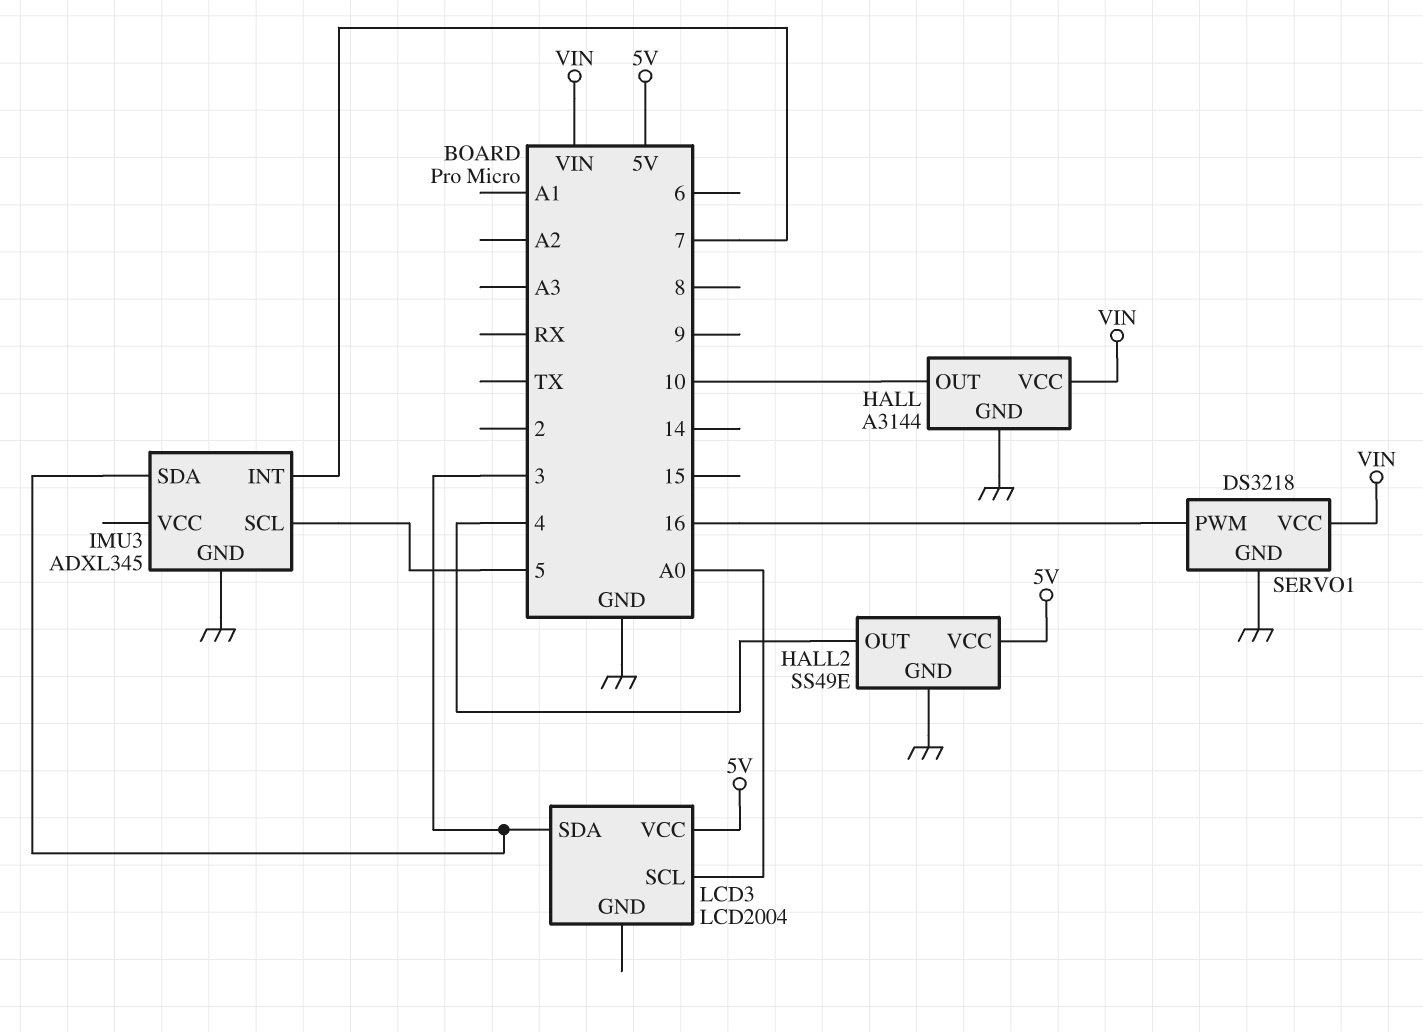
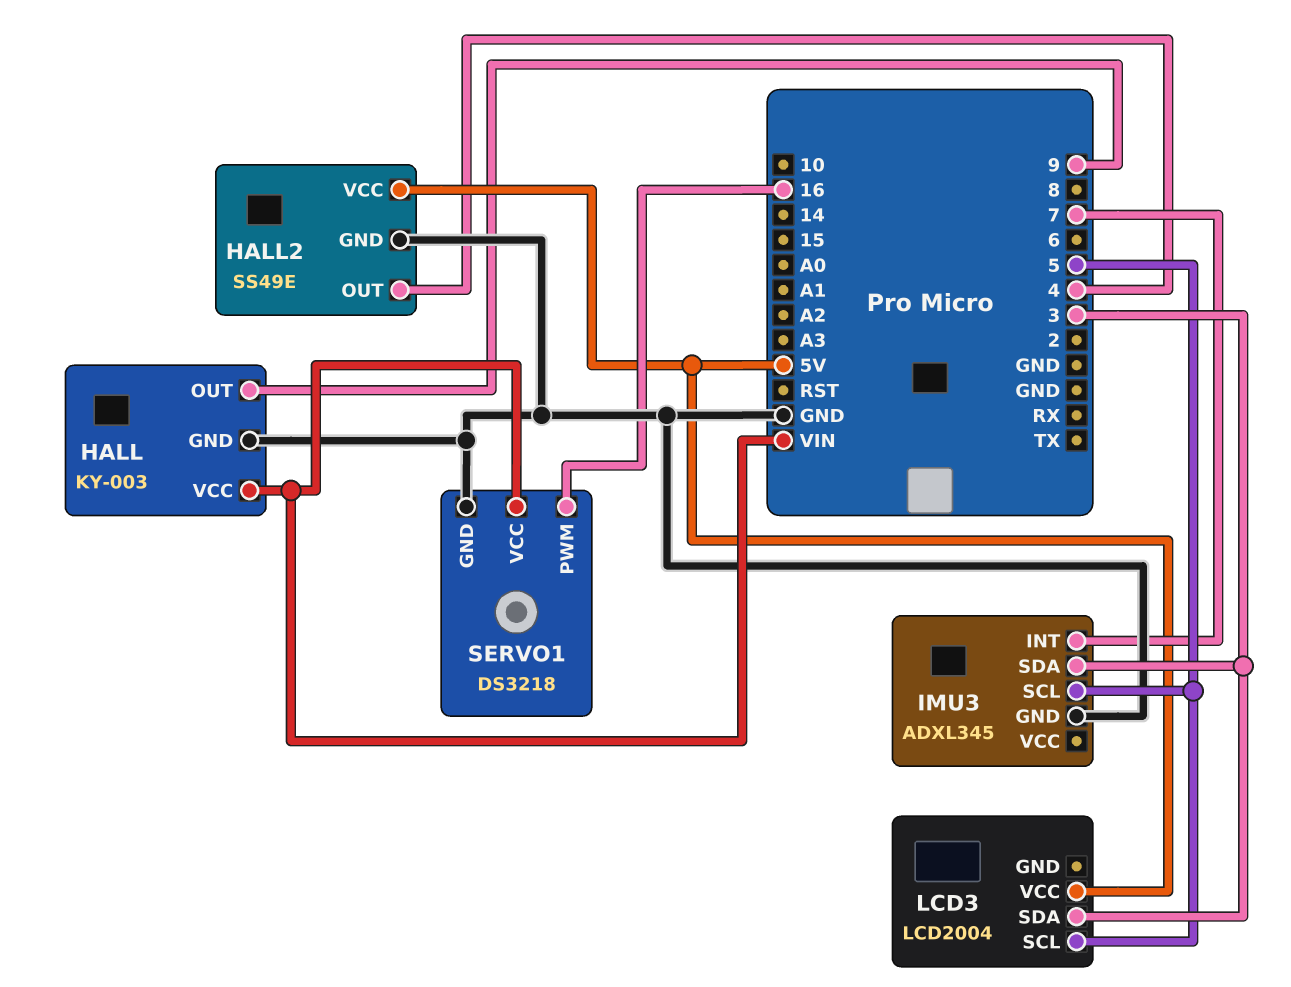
HALL: A3144 -> KY-003
HALL pin OUT: 10 -> 9
LCD3 pin SCL: A0 -> 5

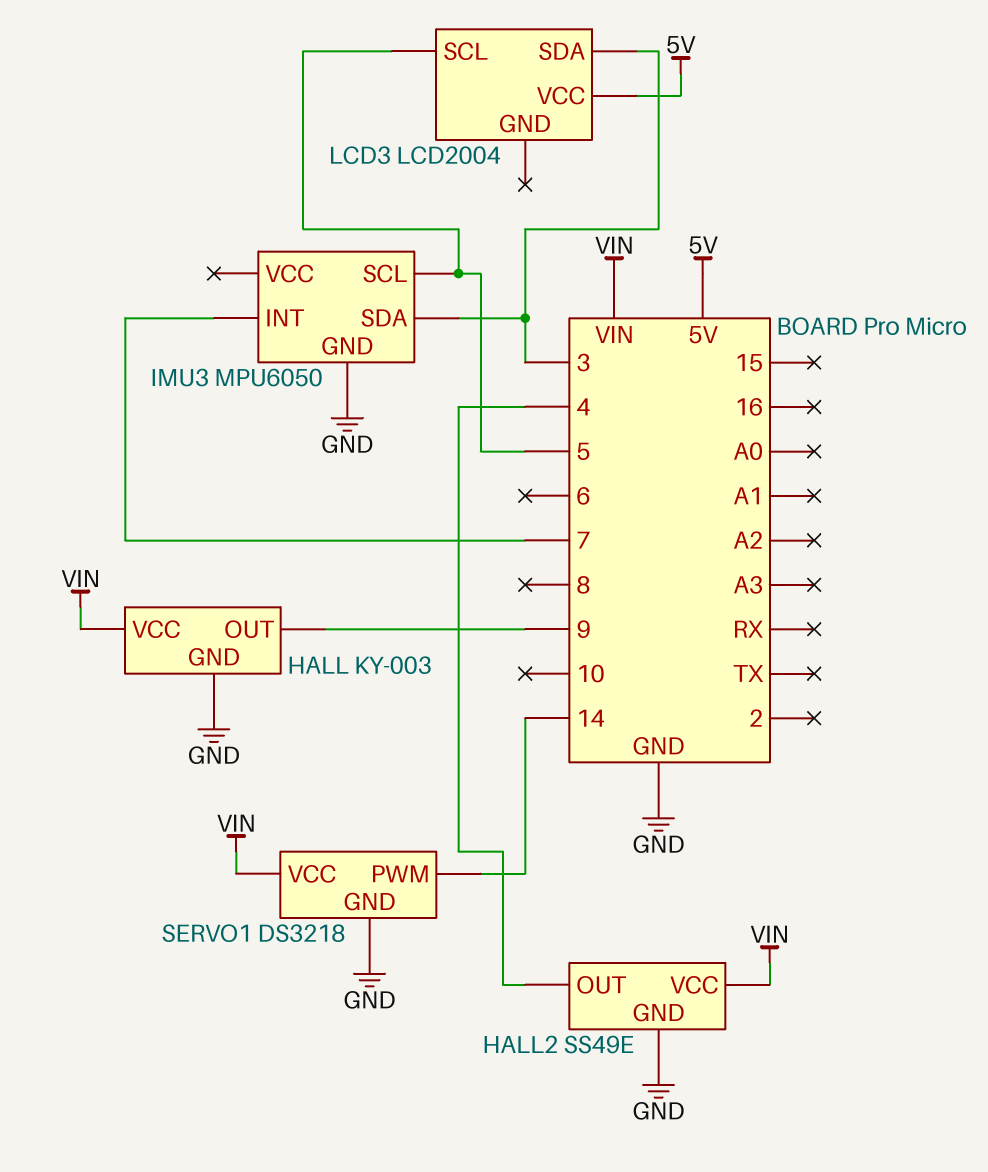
HALL2 pin VCC: 5V -> VIN
IMU3: ADXL345 -> MPU6050
SERVO1 pin PWM: 16 -> 14

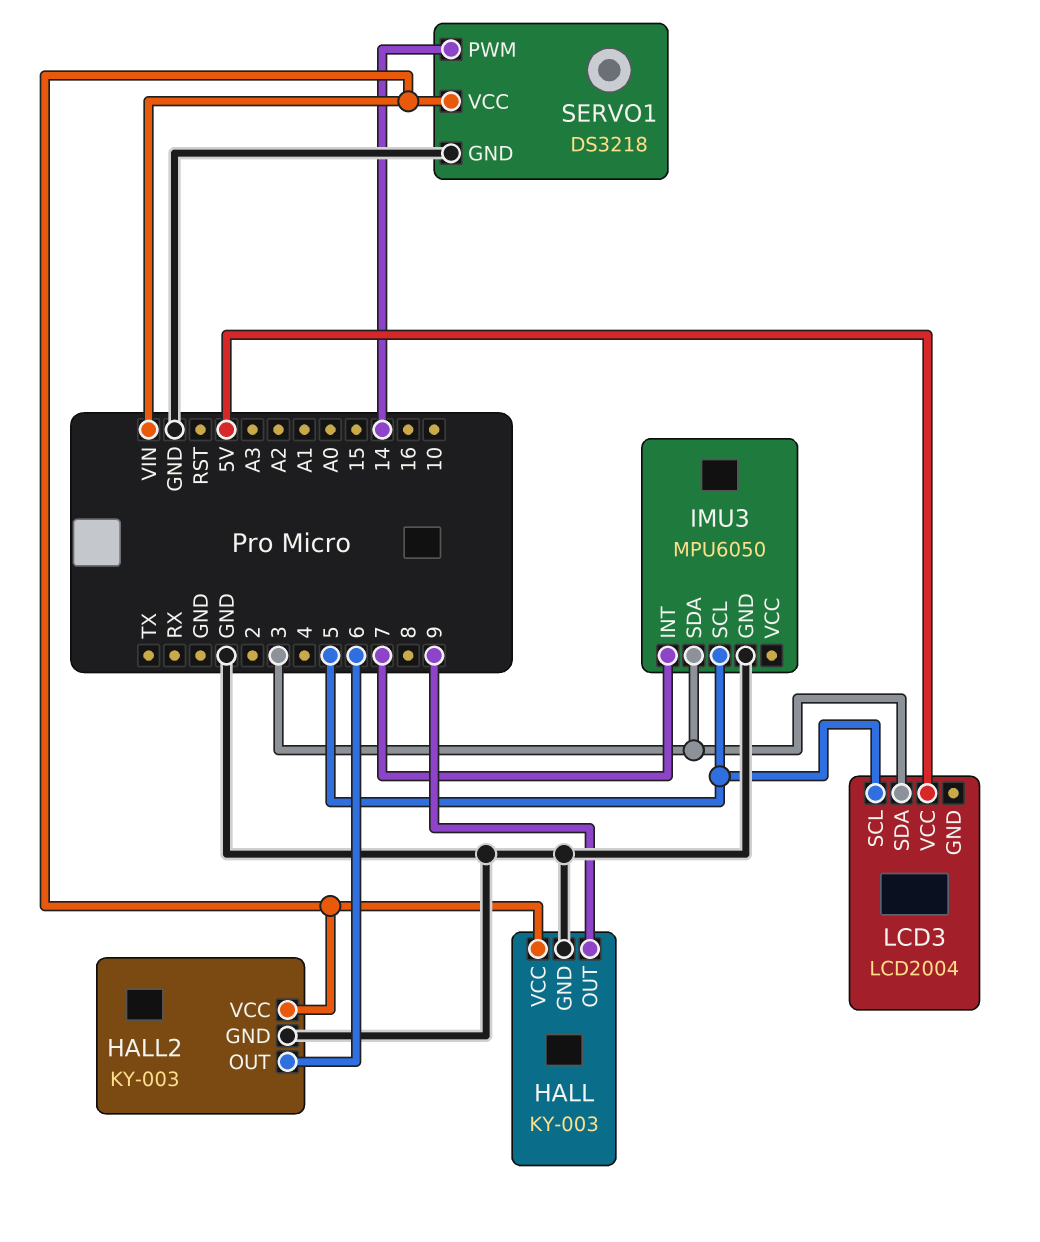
HALL2: SS49E -> KY-003
HALL2 pin OUT: 4 -> 6

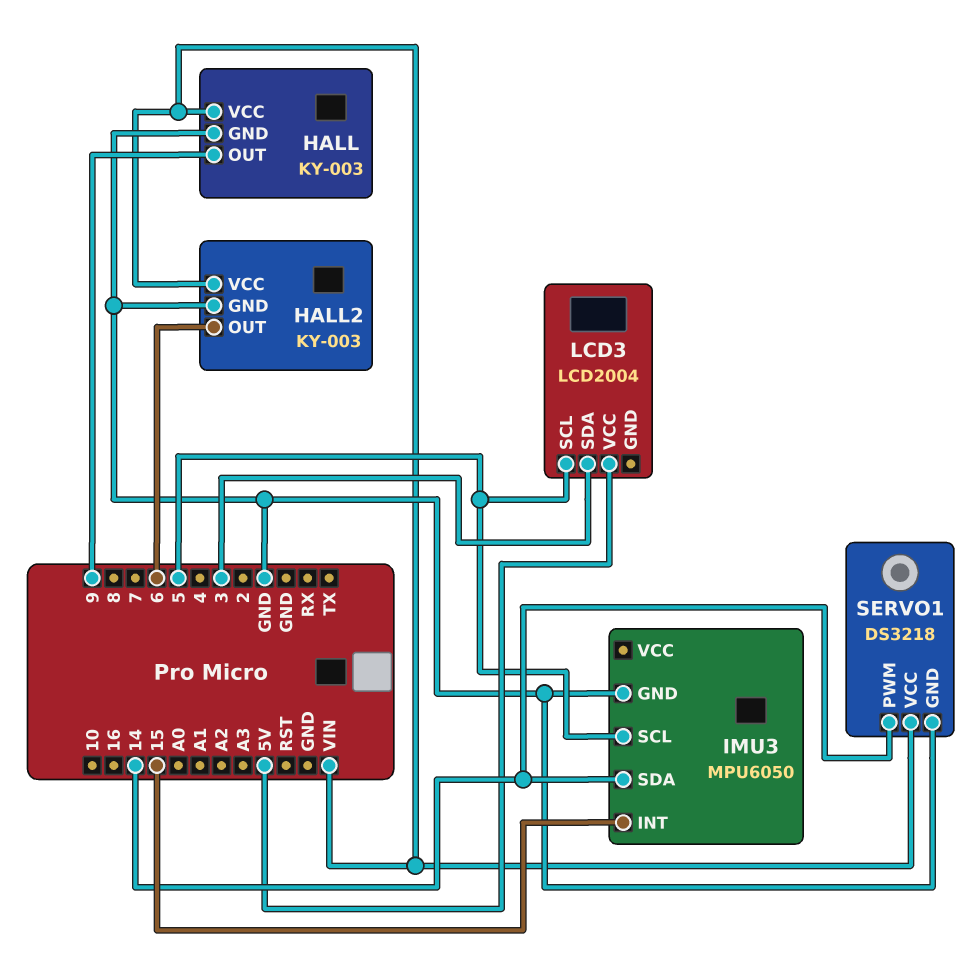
IMU3 pin INT: 7 -> 15
IMU3 pin SDA: 3 -> 14

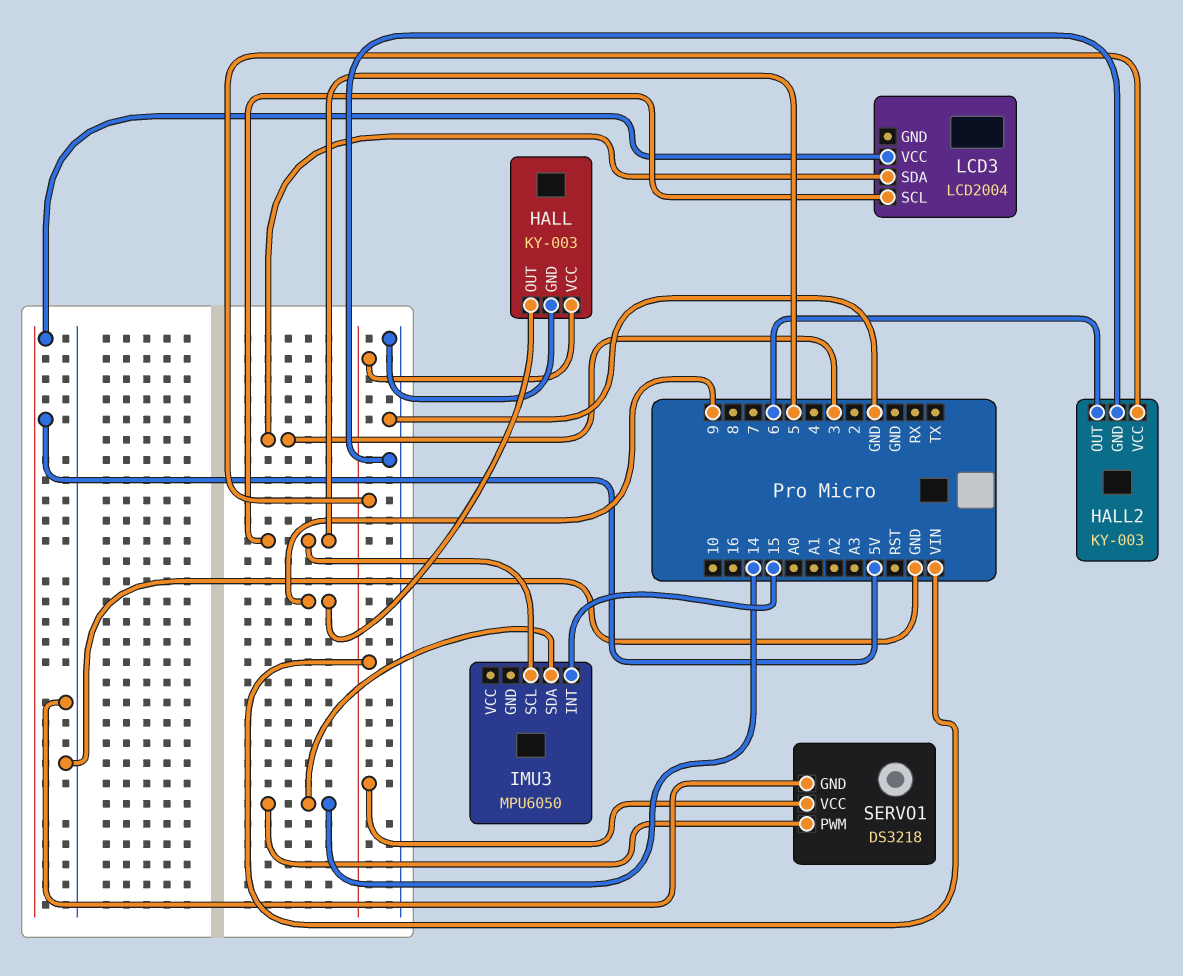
IMU3 pin GND: GND -> none

